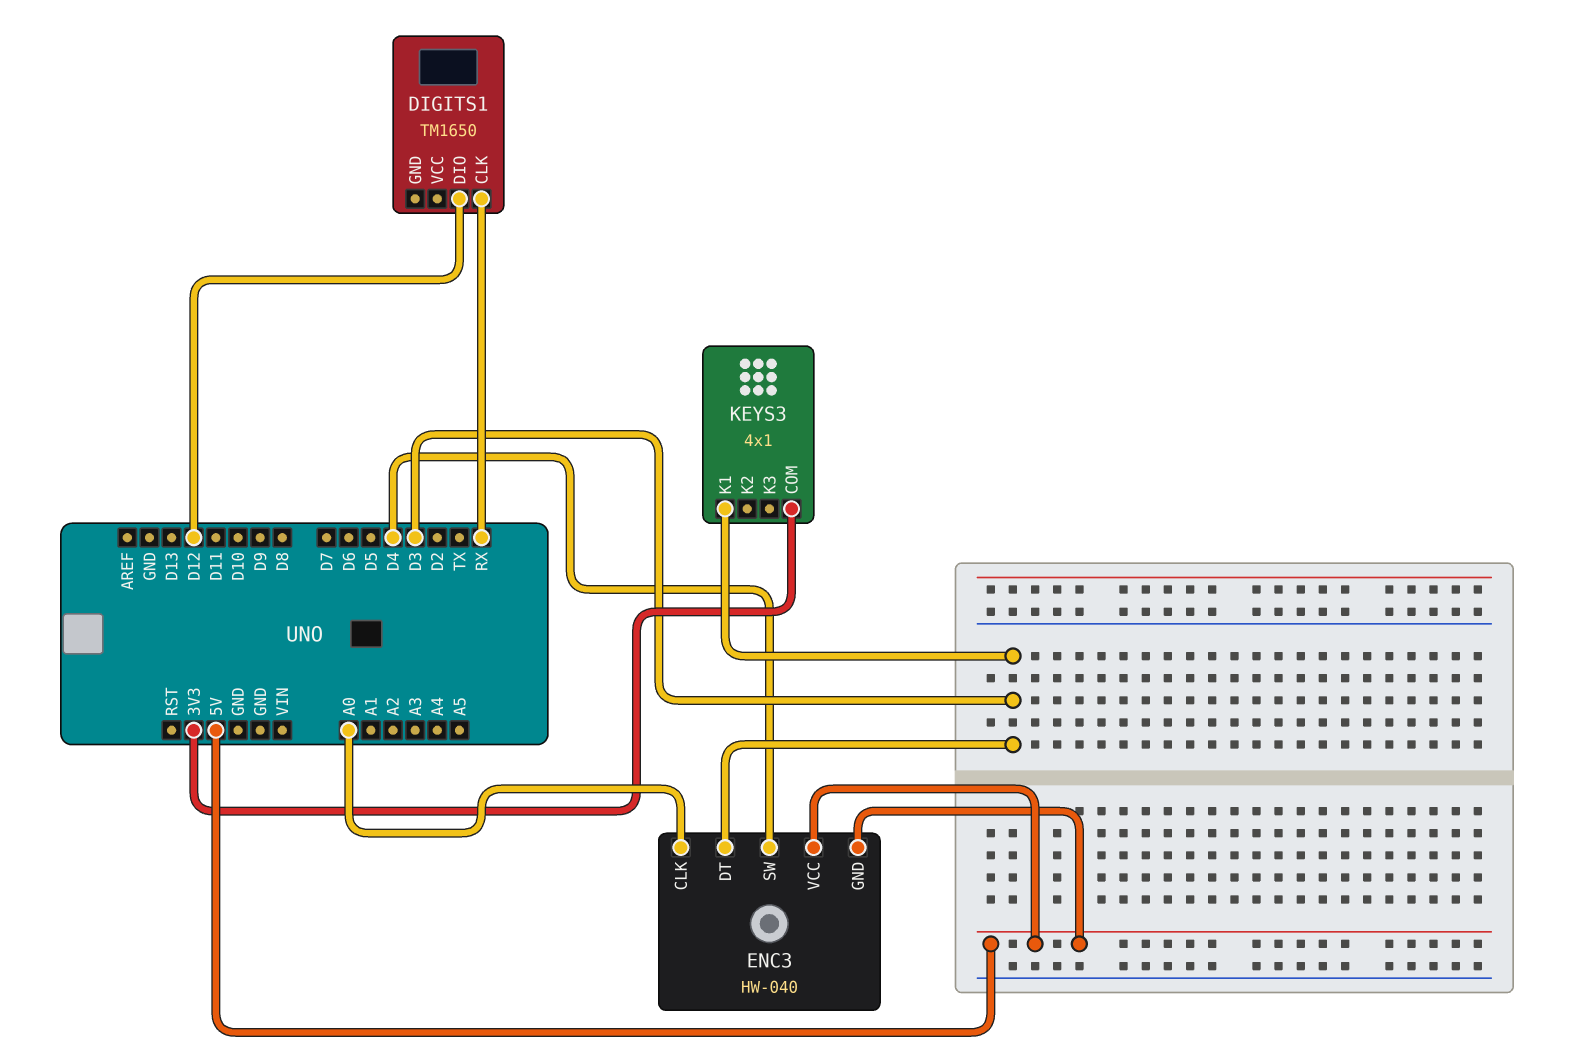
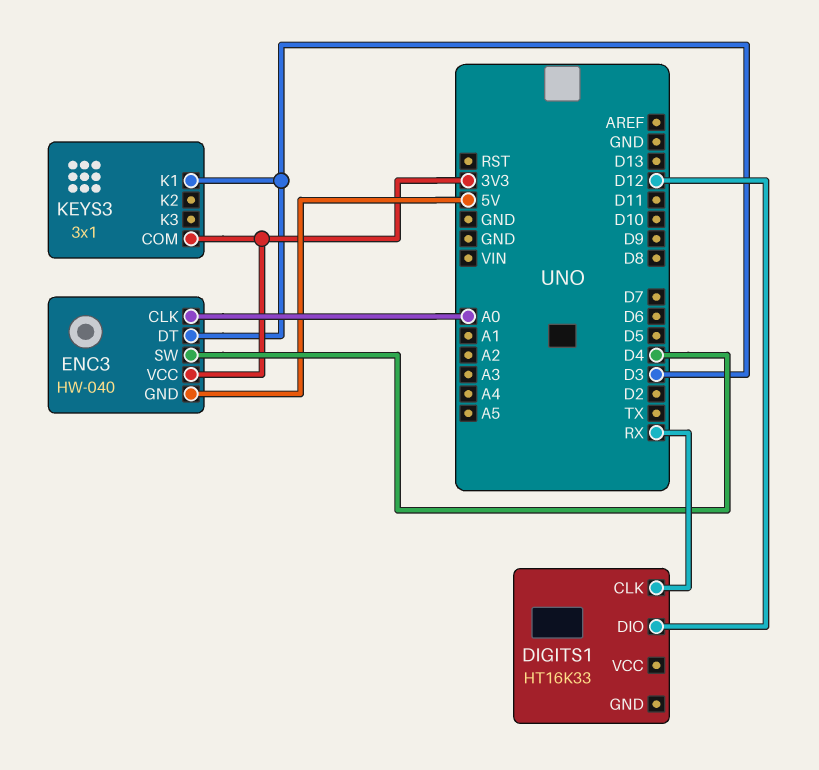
DIGITS1: TM1650 -> HT16K33
ENC3 pin VCC: 5V -> 3V3
KEYS3: 4x1 -> 3x1

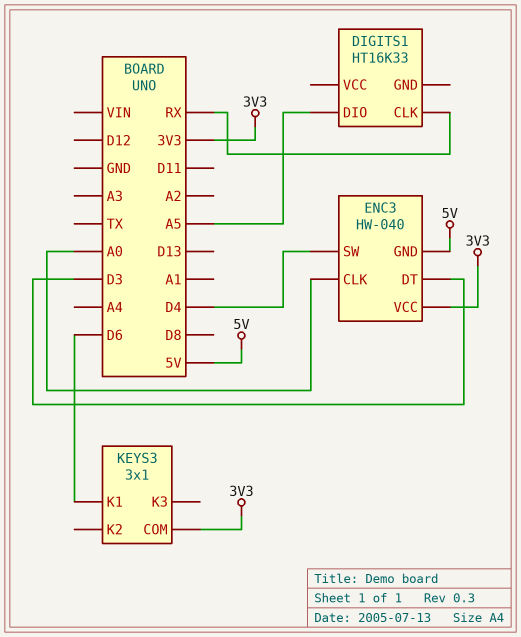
DIGITS1 pin DIO: D12 -> A5
KEYS3 pin K1: D3 -> D6

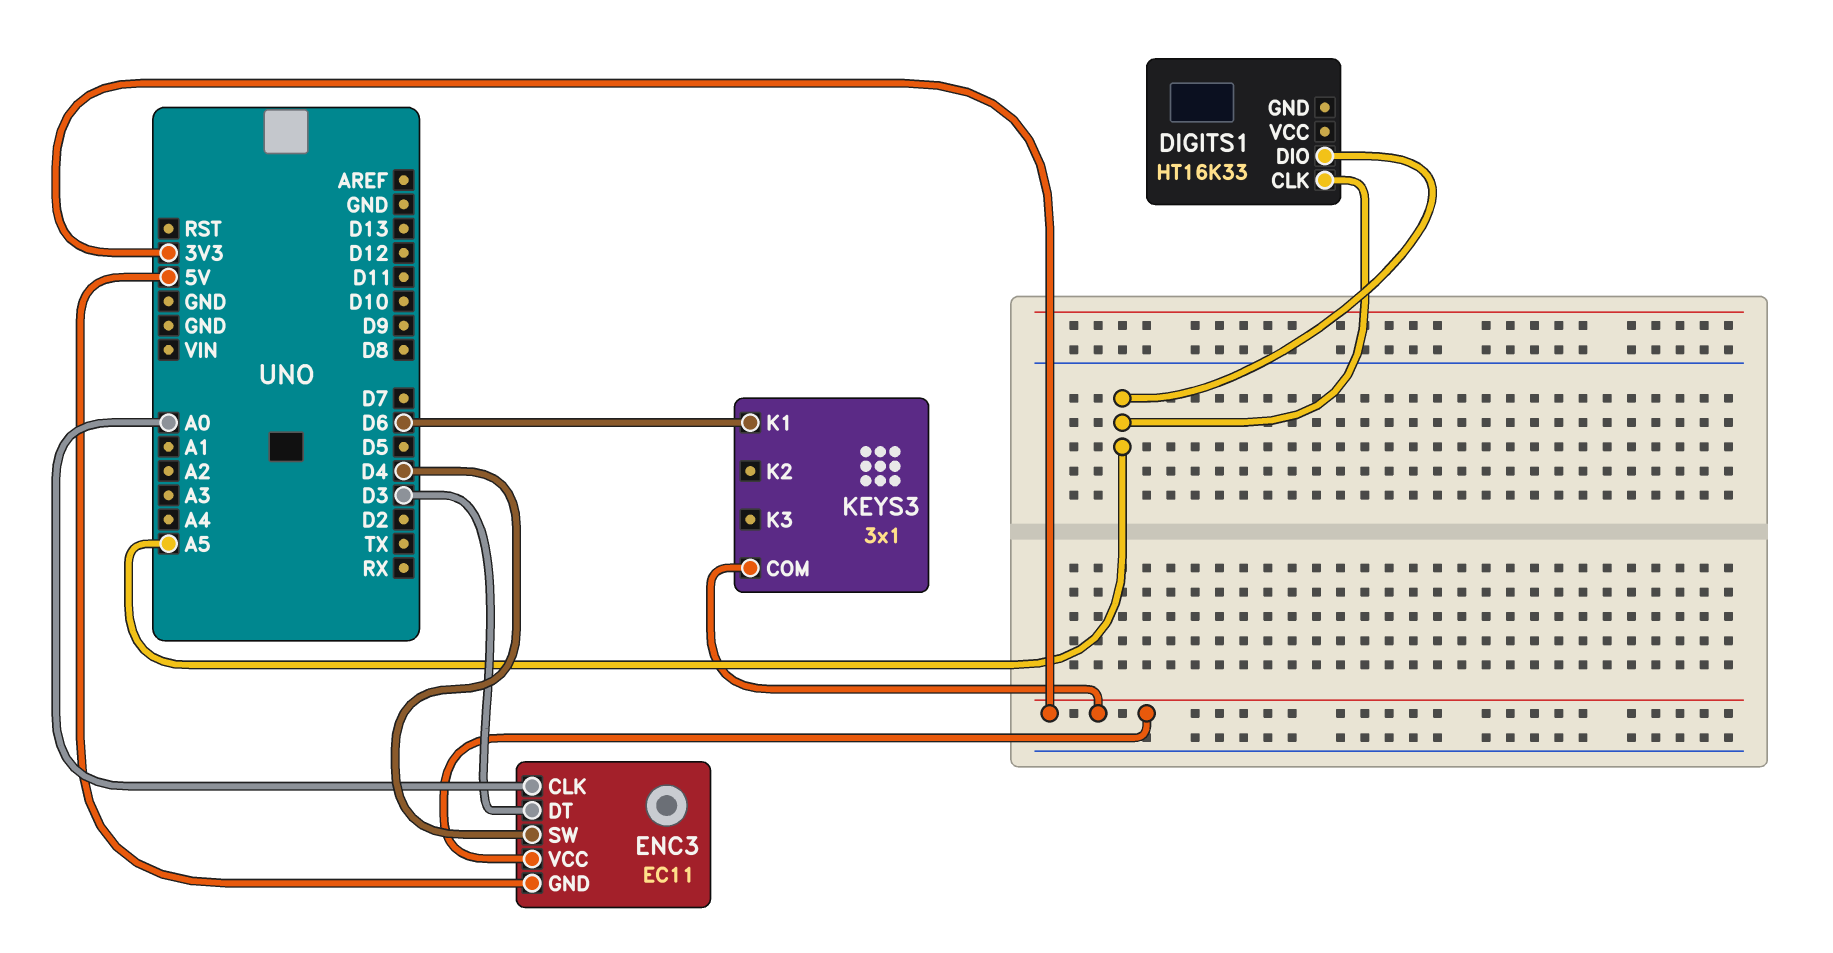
DIGITS1 pin CLK: RX -> A5
ENC3: HW-040 -> EC11

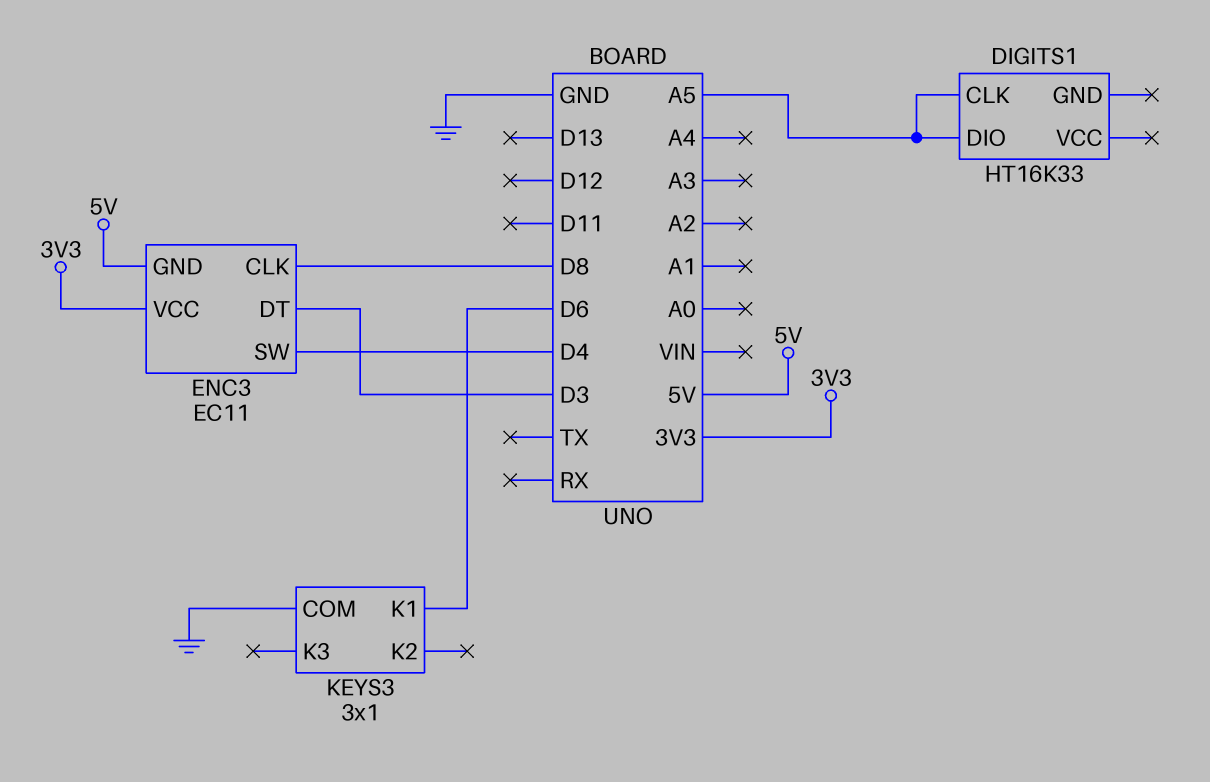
ENC3 pin CLK: A0 -> D8
KEYS3 pin COM: 3V3 -> GND

